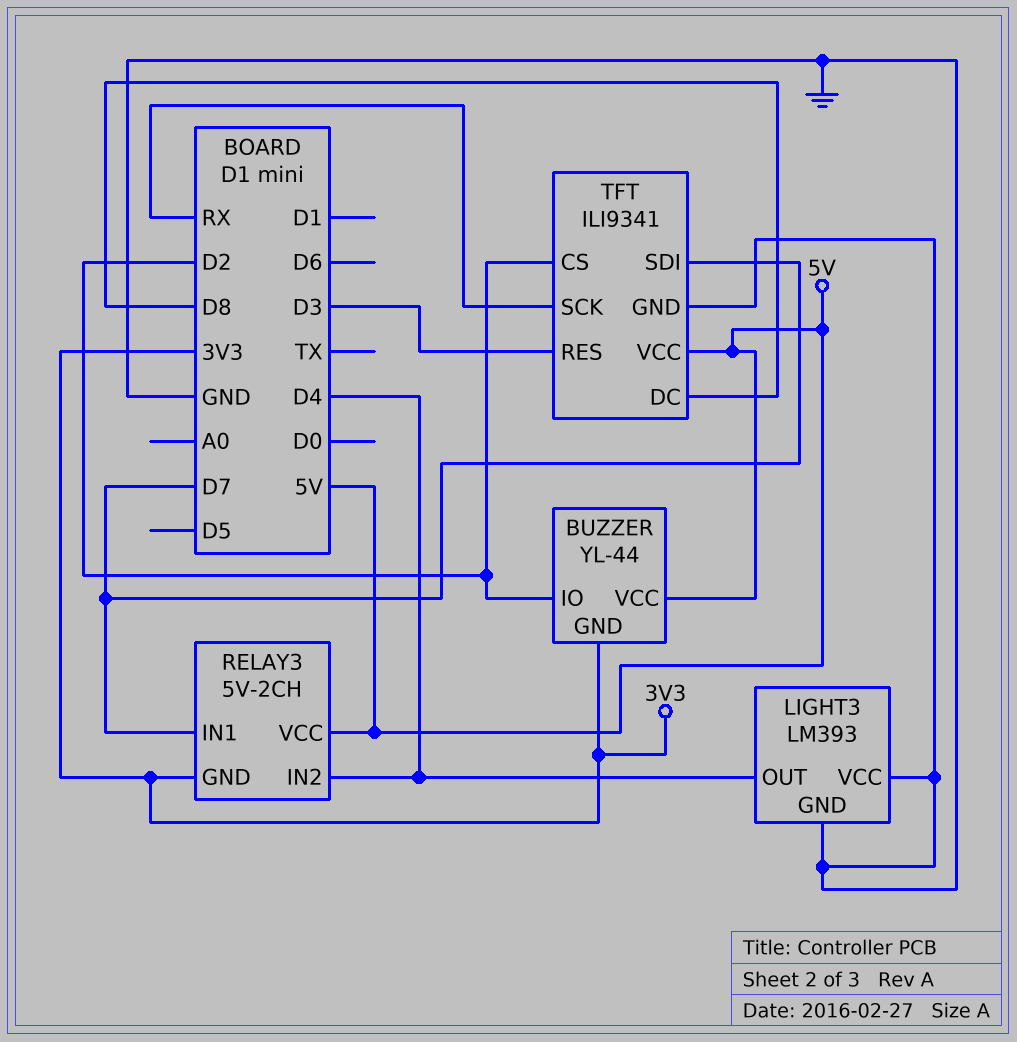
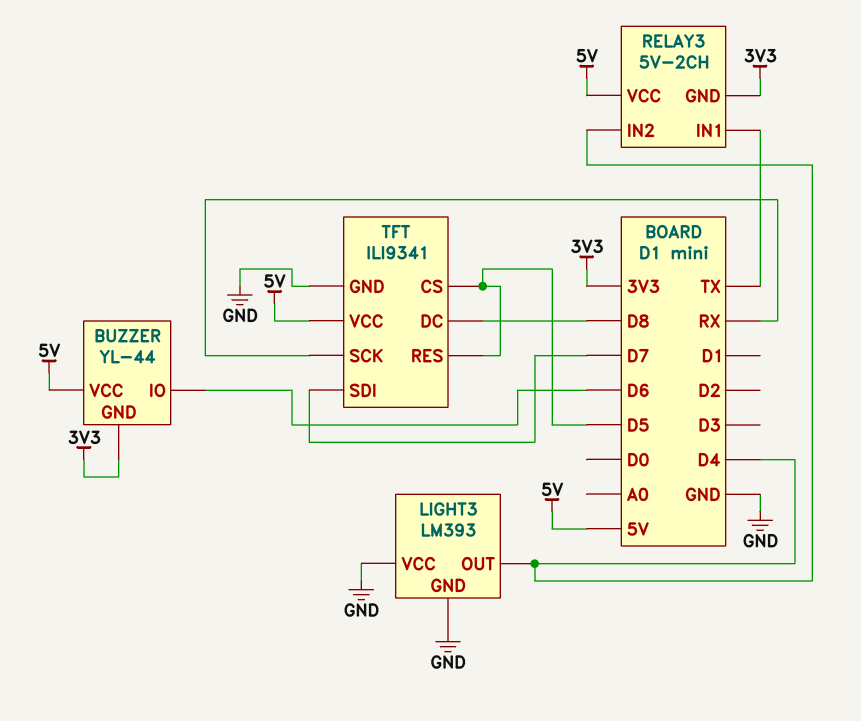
BUZZER pin IO: D2 -> D6
RELAY3 pin IN1: D7 -> TX
TFT pin CS: D2 -> D5
TFT pin RES: D3 -> D5

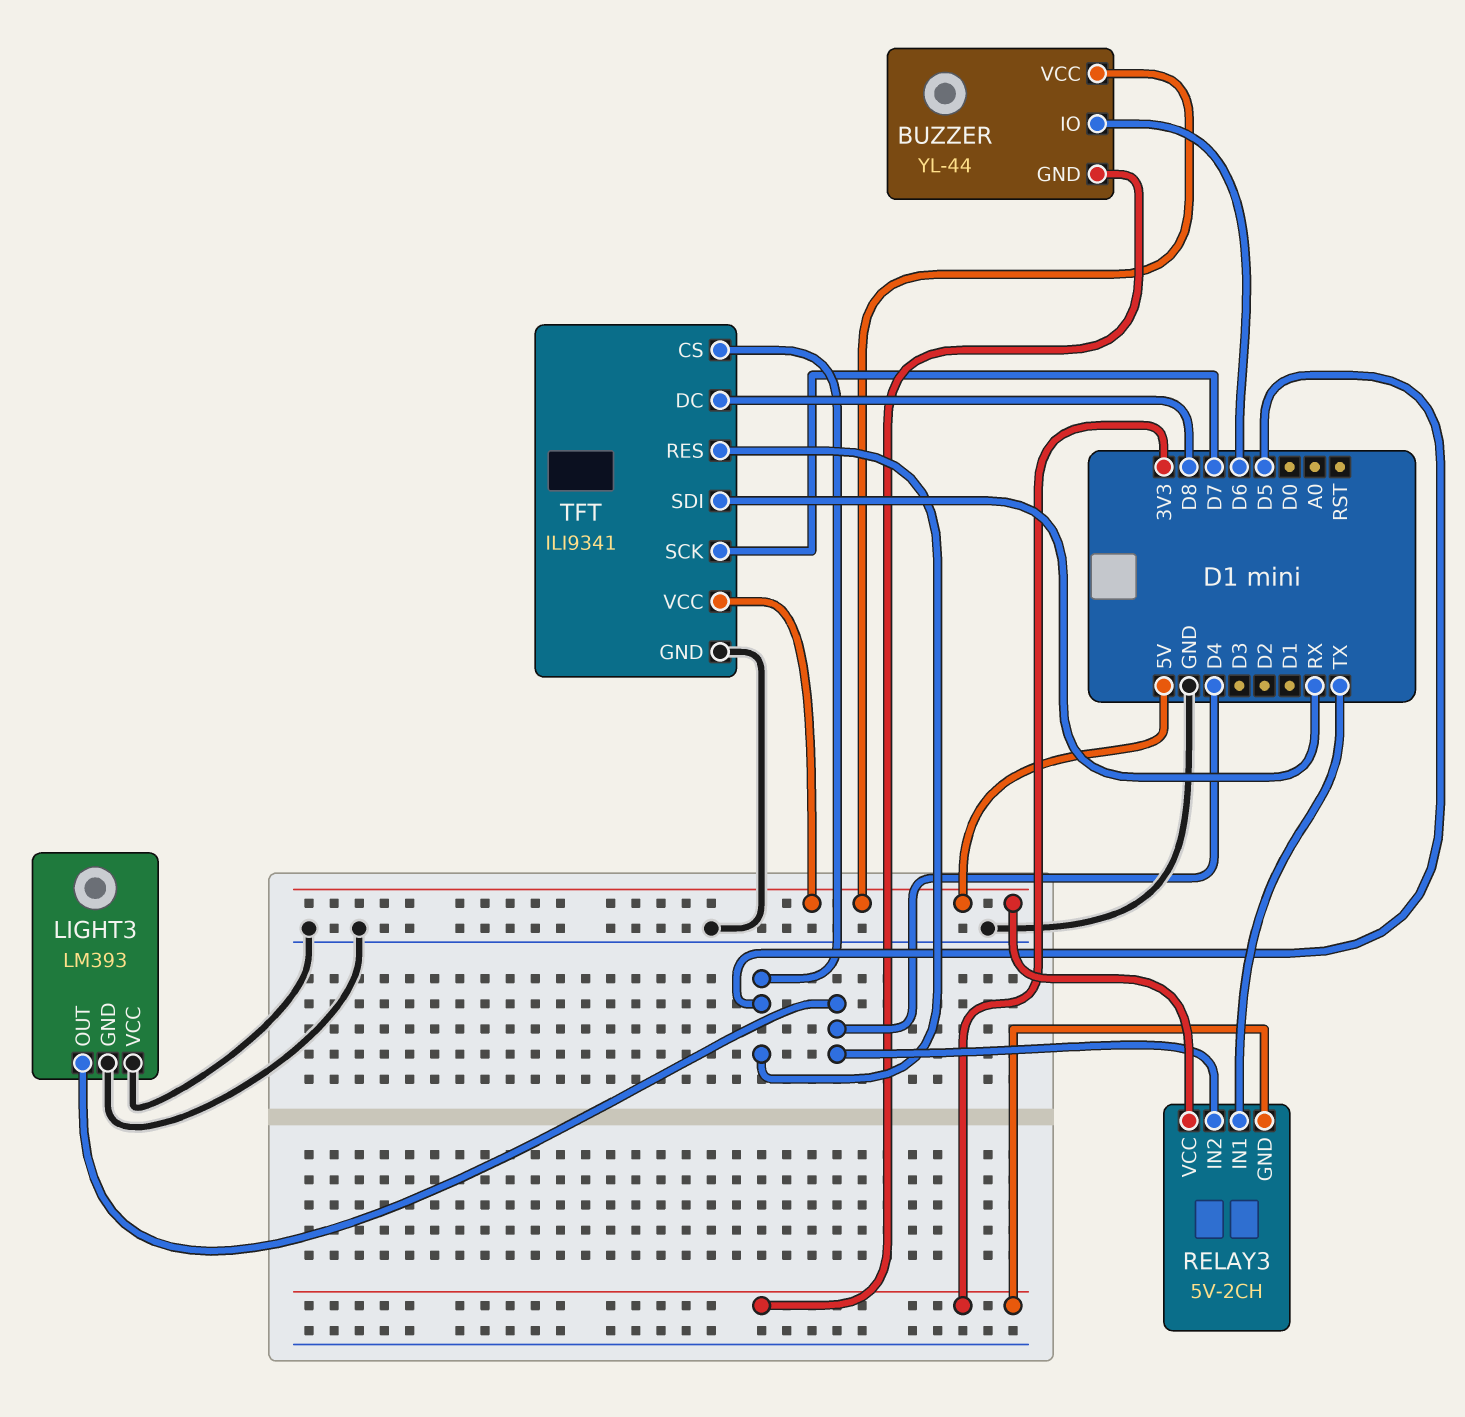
TFT pin SCK: RX -> D7
TFT pin SDI: D7 -> RX

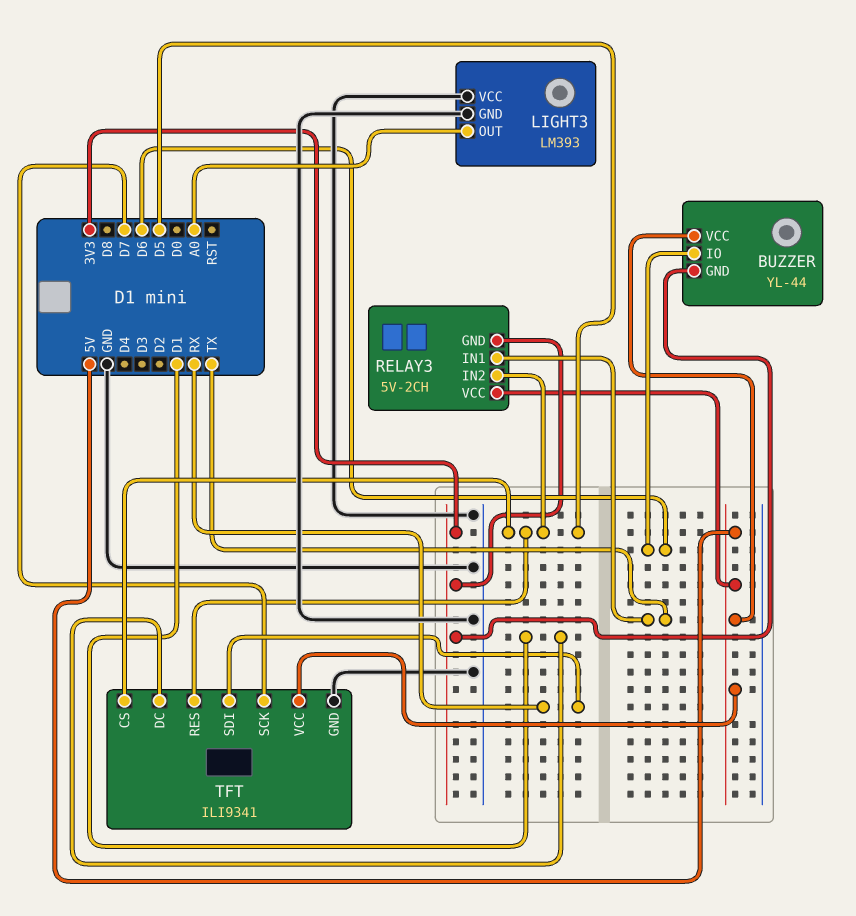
LIGHT3 pin OUT: D4 -> A0
RELAY3 pin IN2: D4 -> D5
TFT pin DC: D8 -> D1

